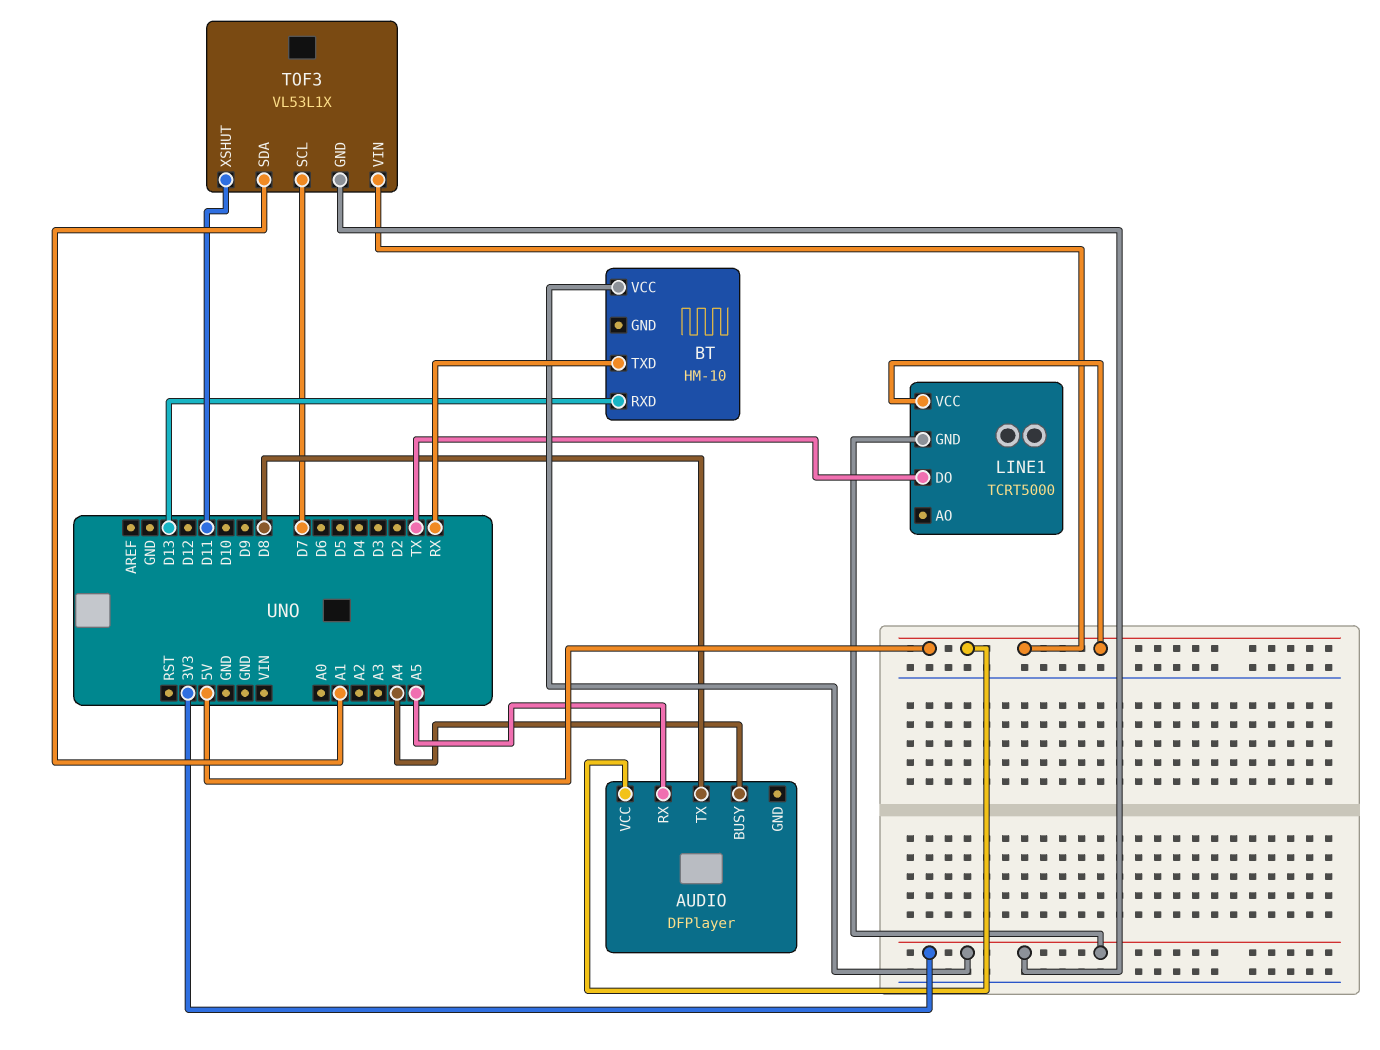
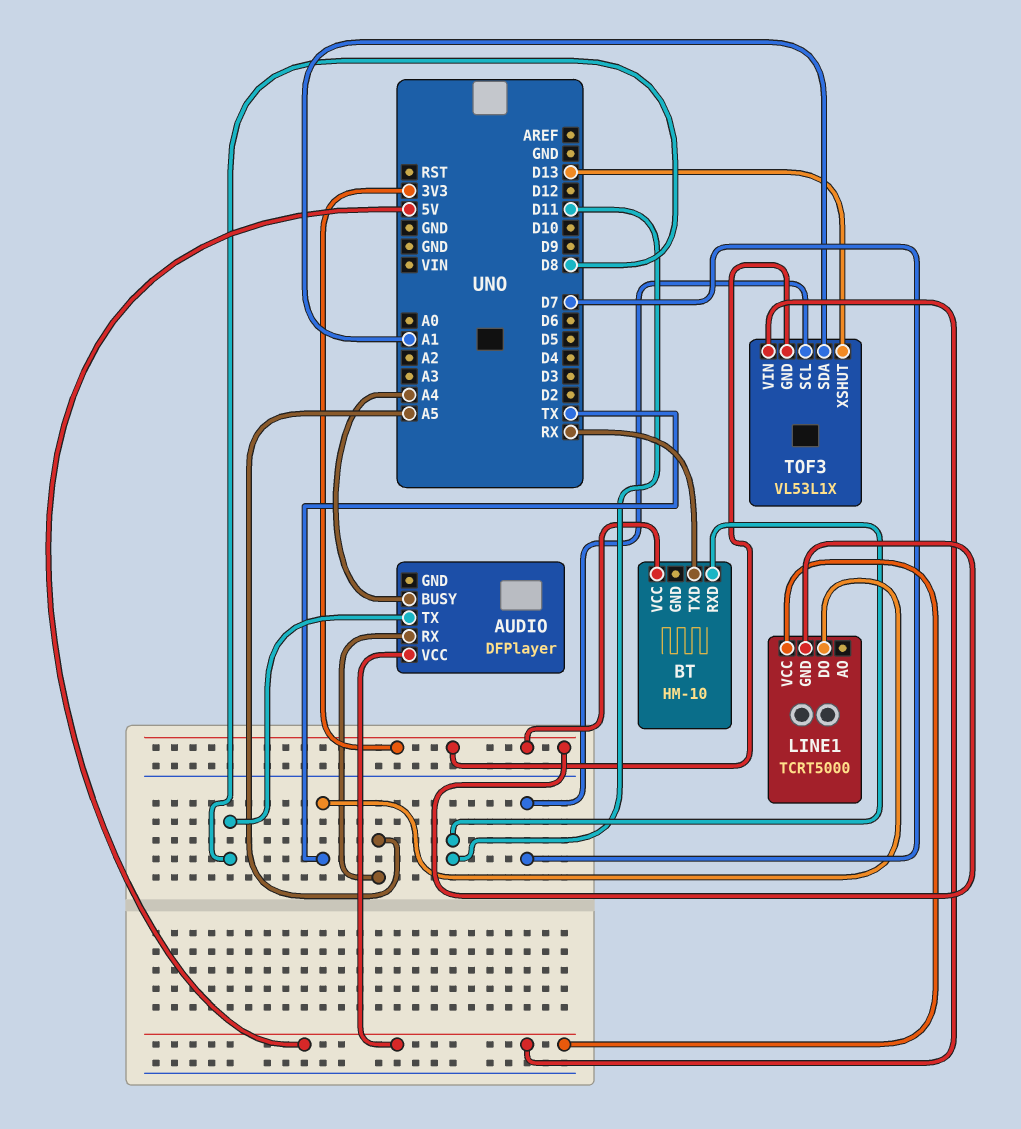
BT pin RXD: D13 -> D11
TOF3 pin XSHUT: D11 -> D13

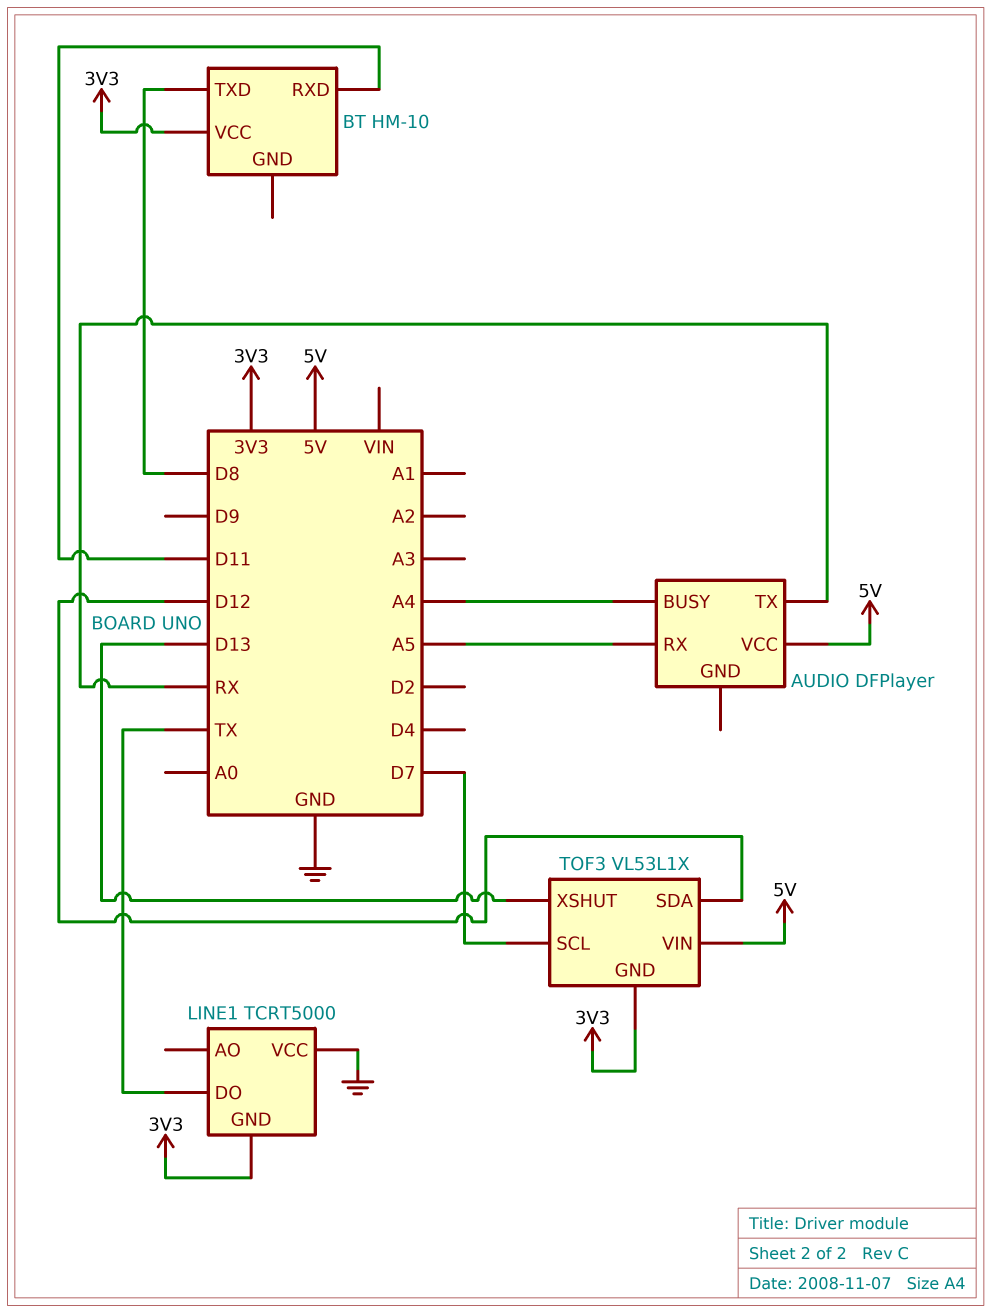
AUDIO pin TX: D8 -> RX
BT pin TXD: RX -> D8
LINE1 pin VCC: 5V -> GND
TOF3 pin SDA: A1 -> D12

